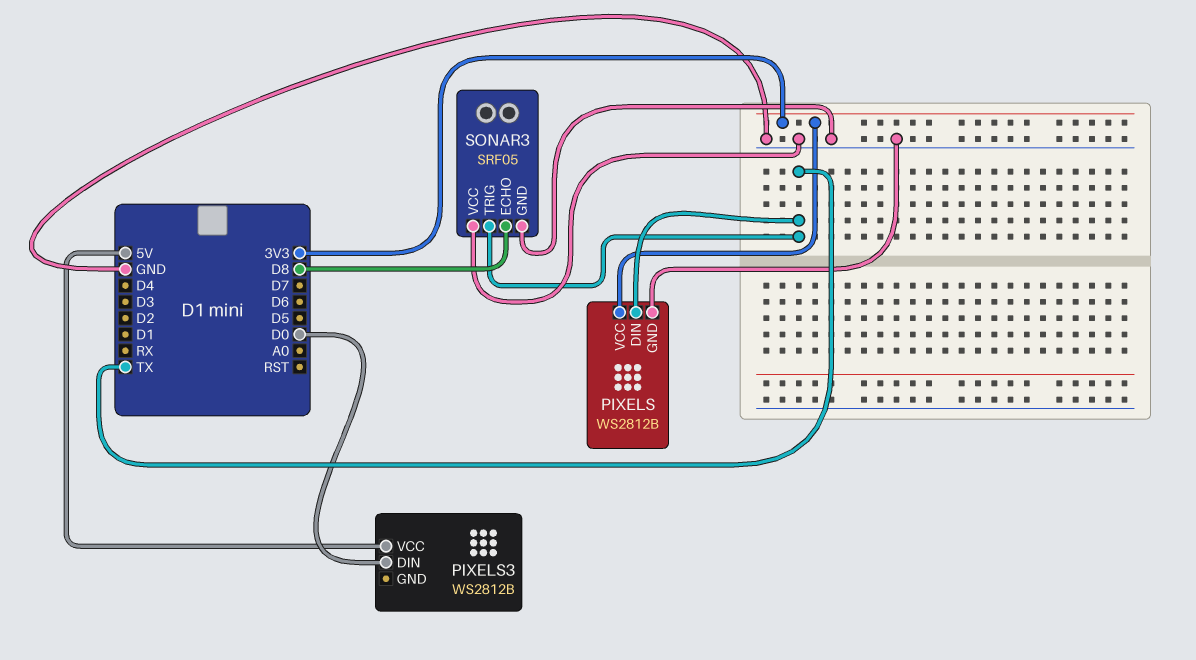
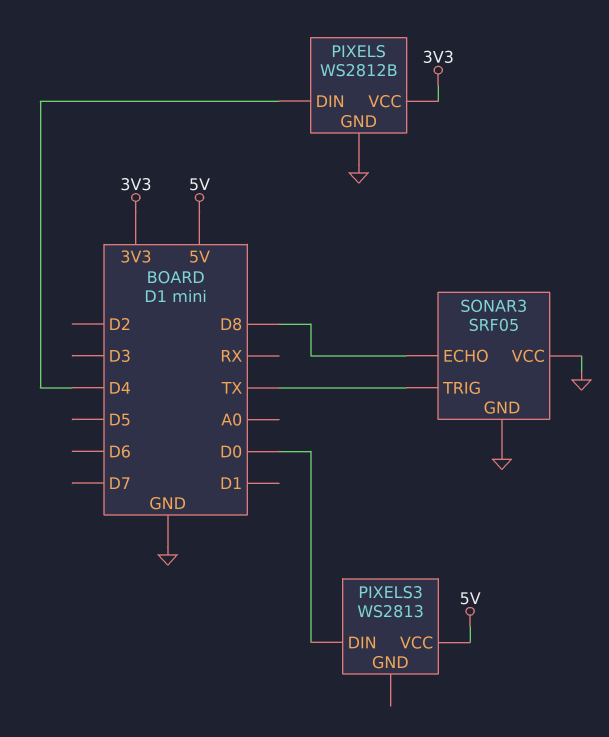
PIXELS pin DIN: TX -> D4
PIXELS3: WS2812B -> WS2813

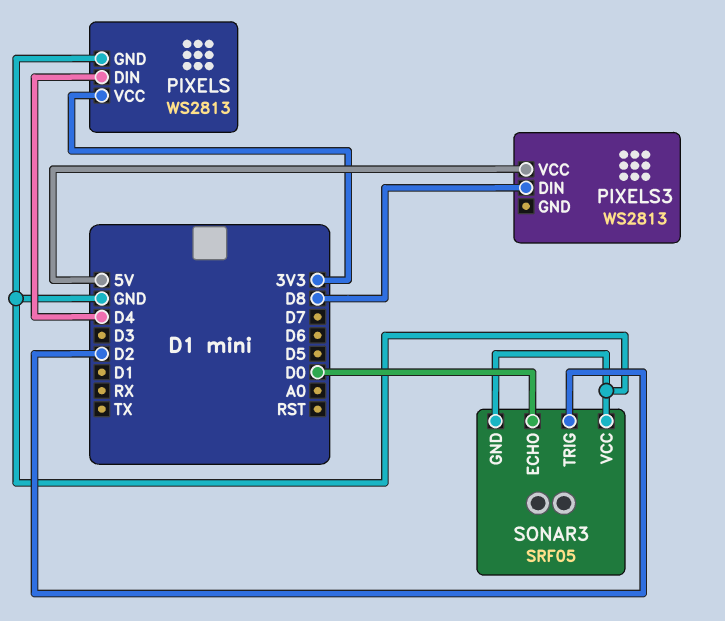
PIXELS: WS2812B -> WS2813
PIXELS3 pin DIN: D0 -> D8
SONAR3 pin ECHO: D8 -> D0
SONAR3 pin TRIG: TX -> D2

